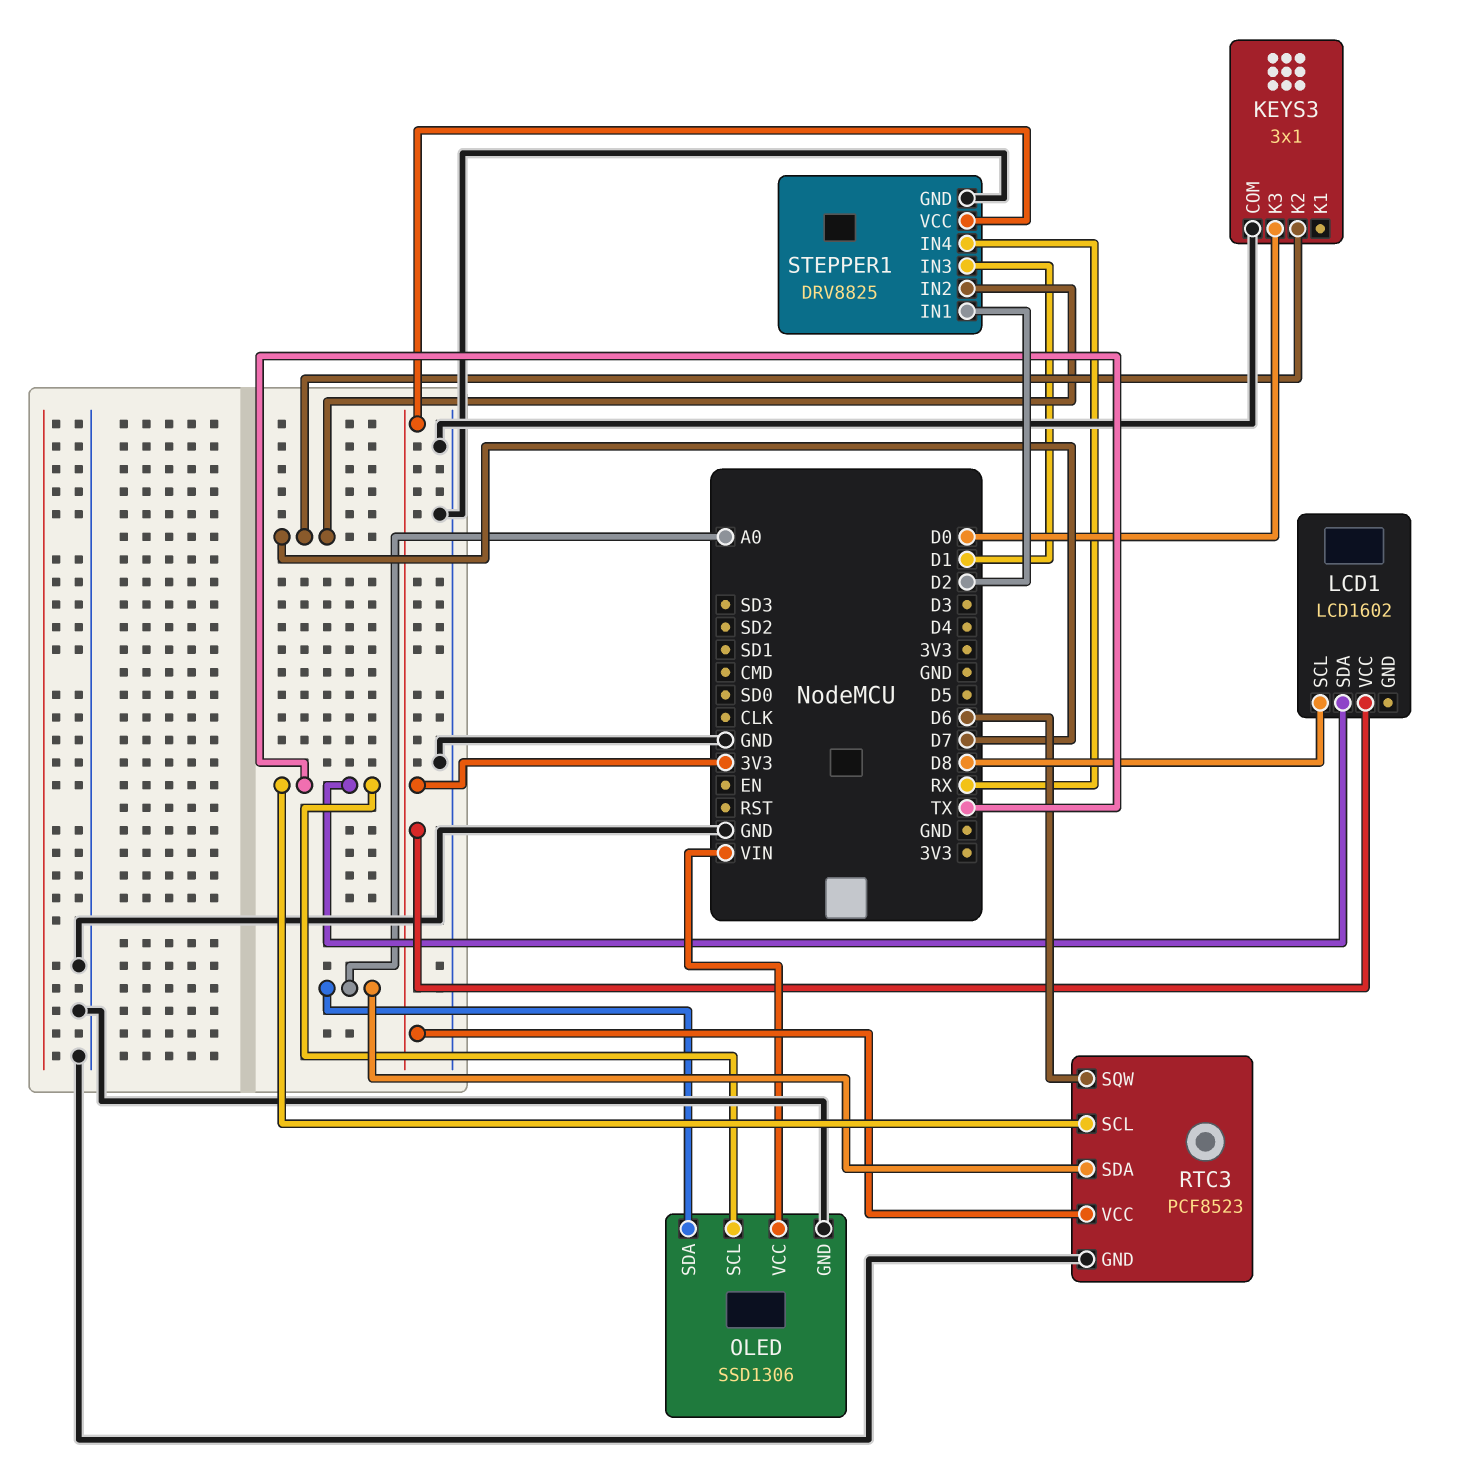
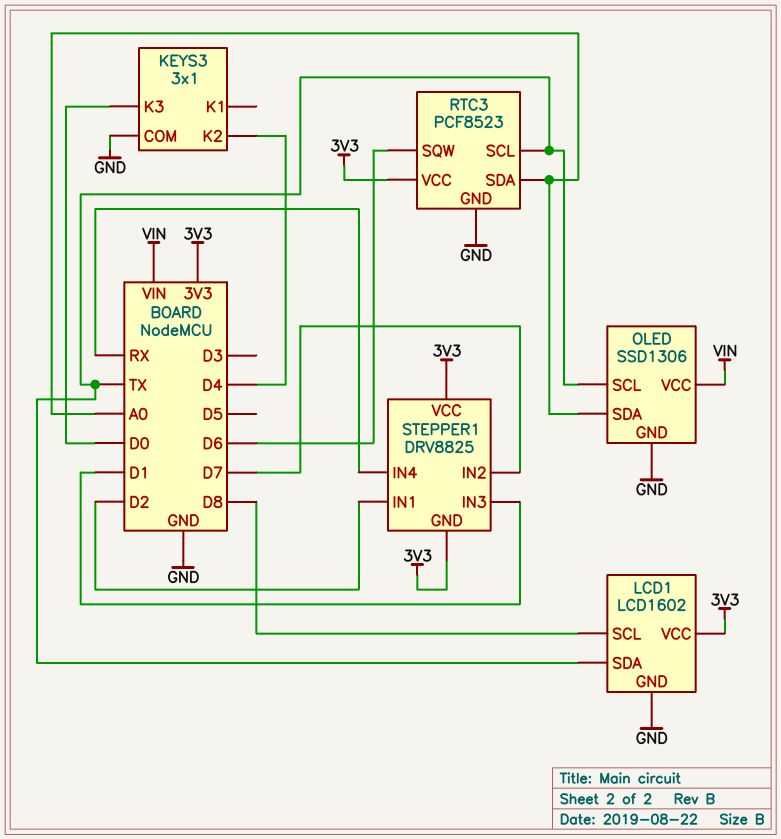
KEYS3 pin K2: D7 -> D4
LCD1 pin GND: none -> GND
STEPPER1 pin GND: GND -> 3V3

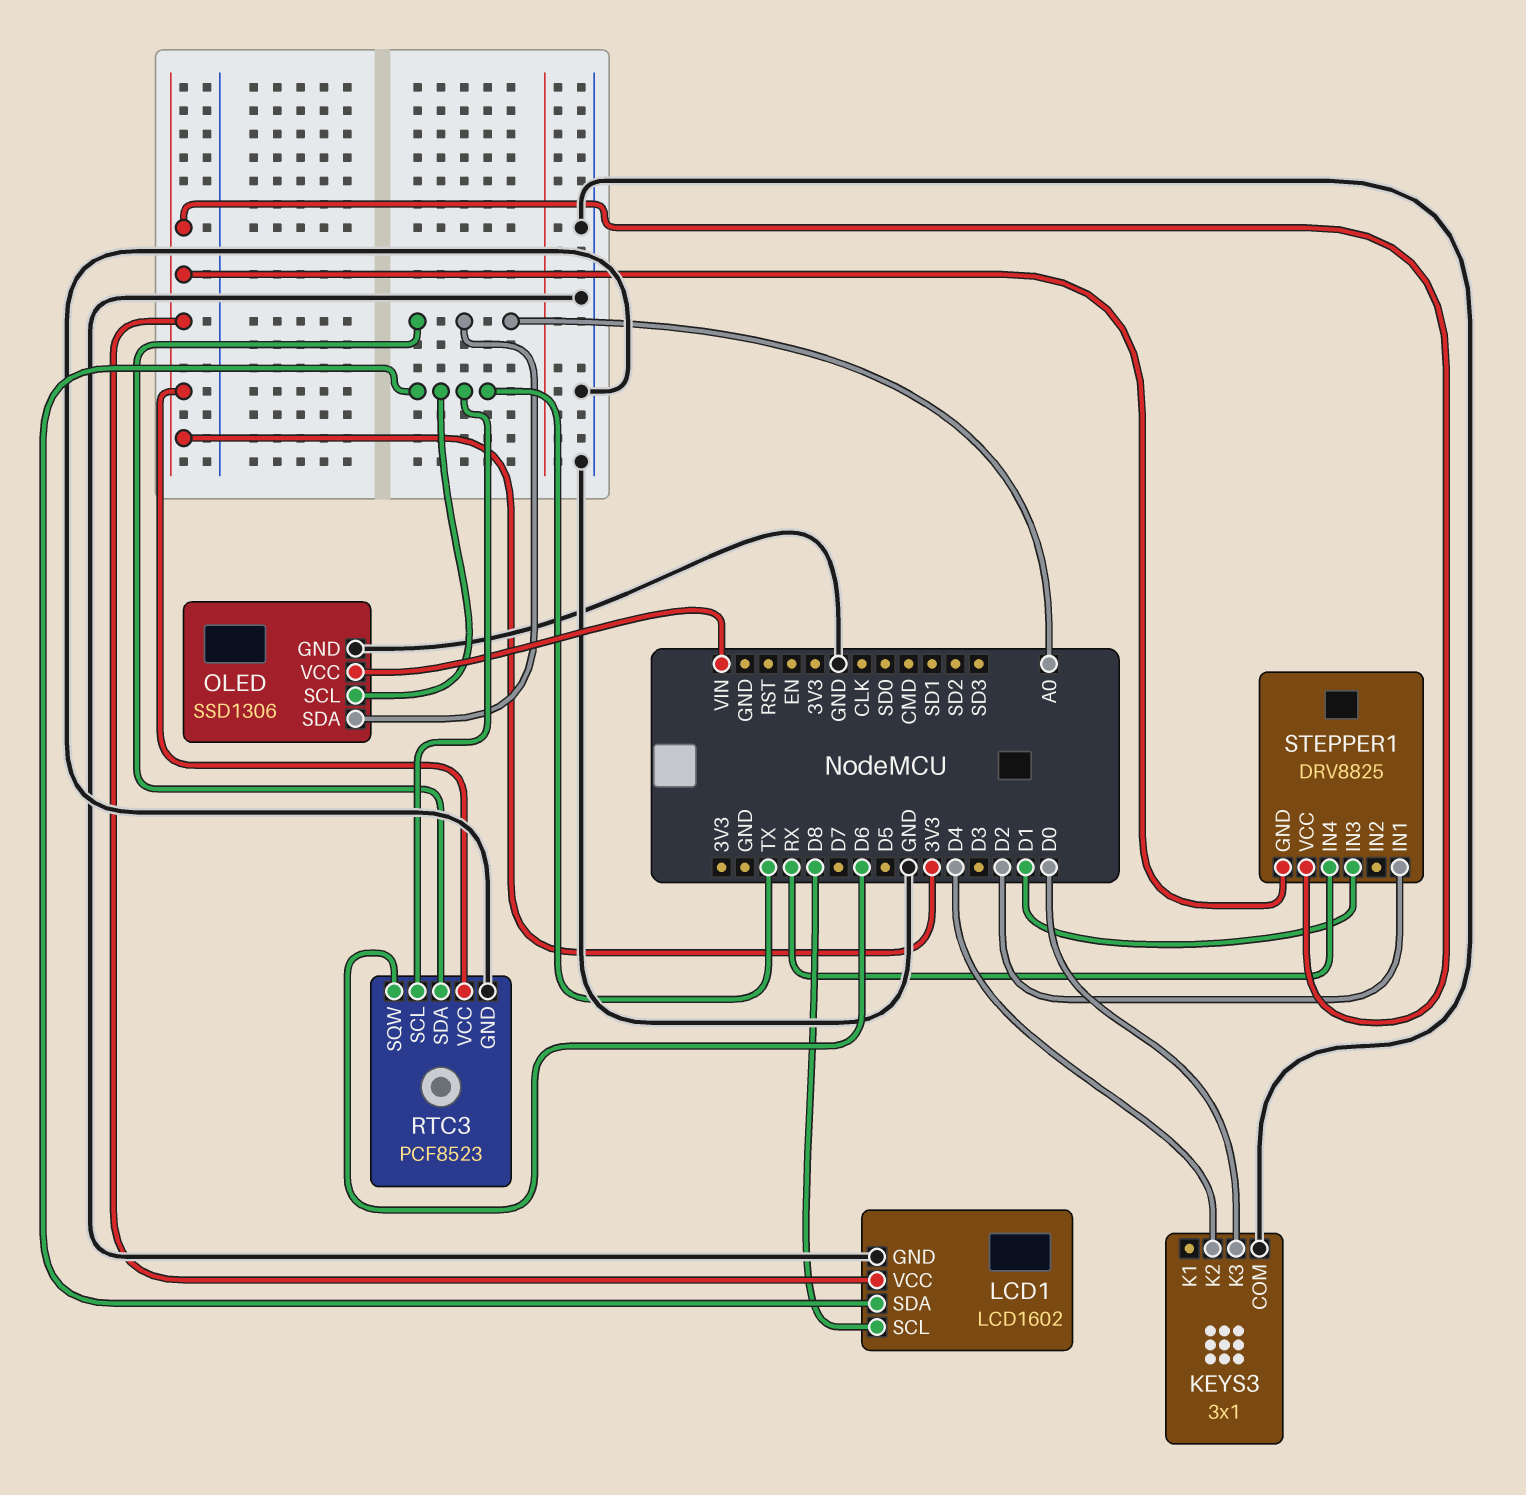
STEPPER1 pin IN2: D7 -> none

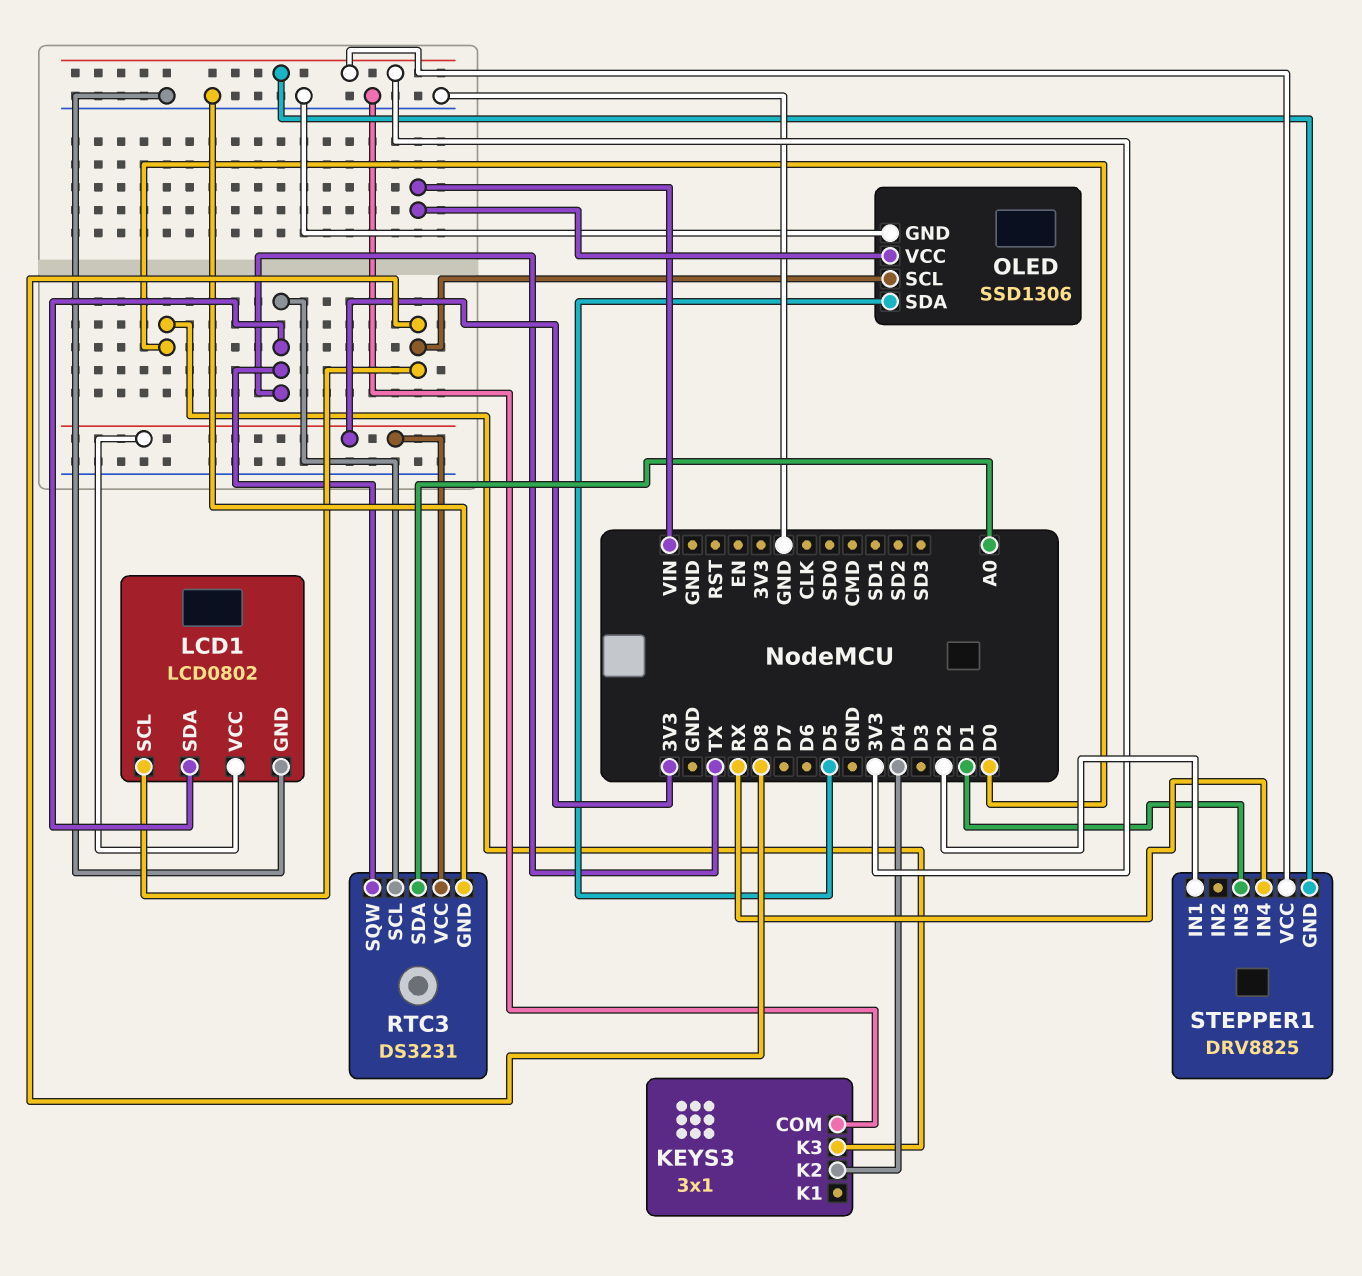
LCD1: LCD1602 -> LCD0802
OLED pin SCL: TX -> D8
OLED pin SDA: A0 -> D5
RTC3: PCF8523 -> DS3231
RTC3 pin SQW: D6 -> TX

